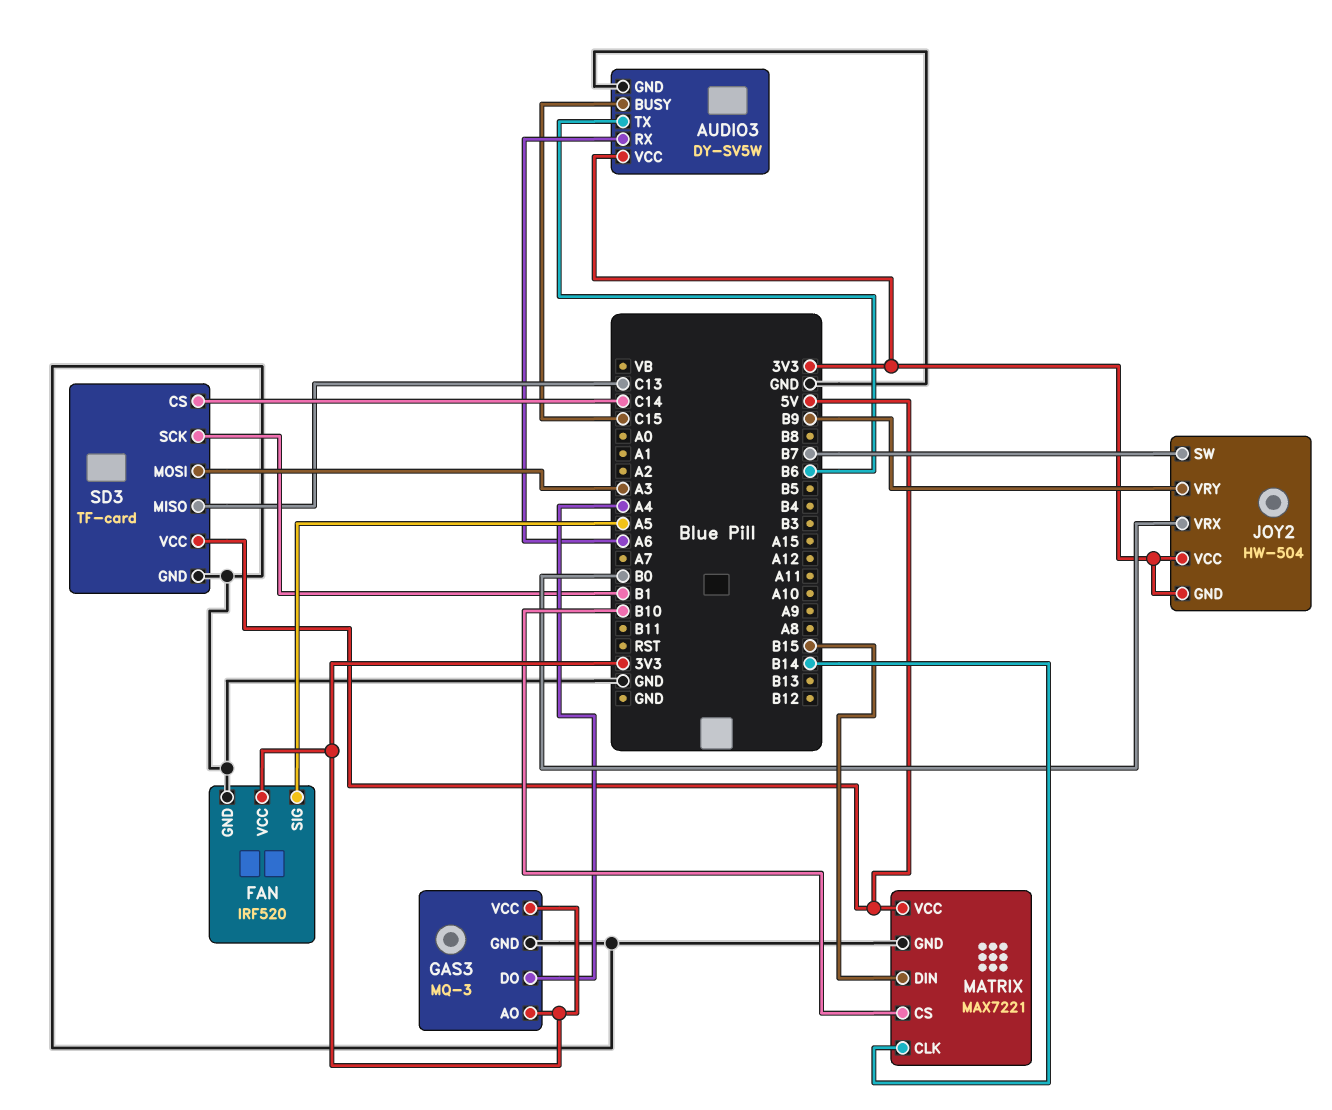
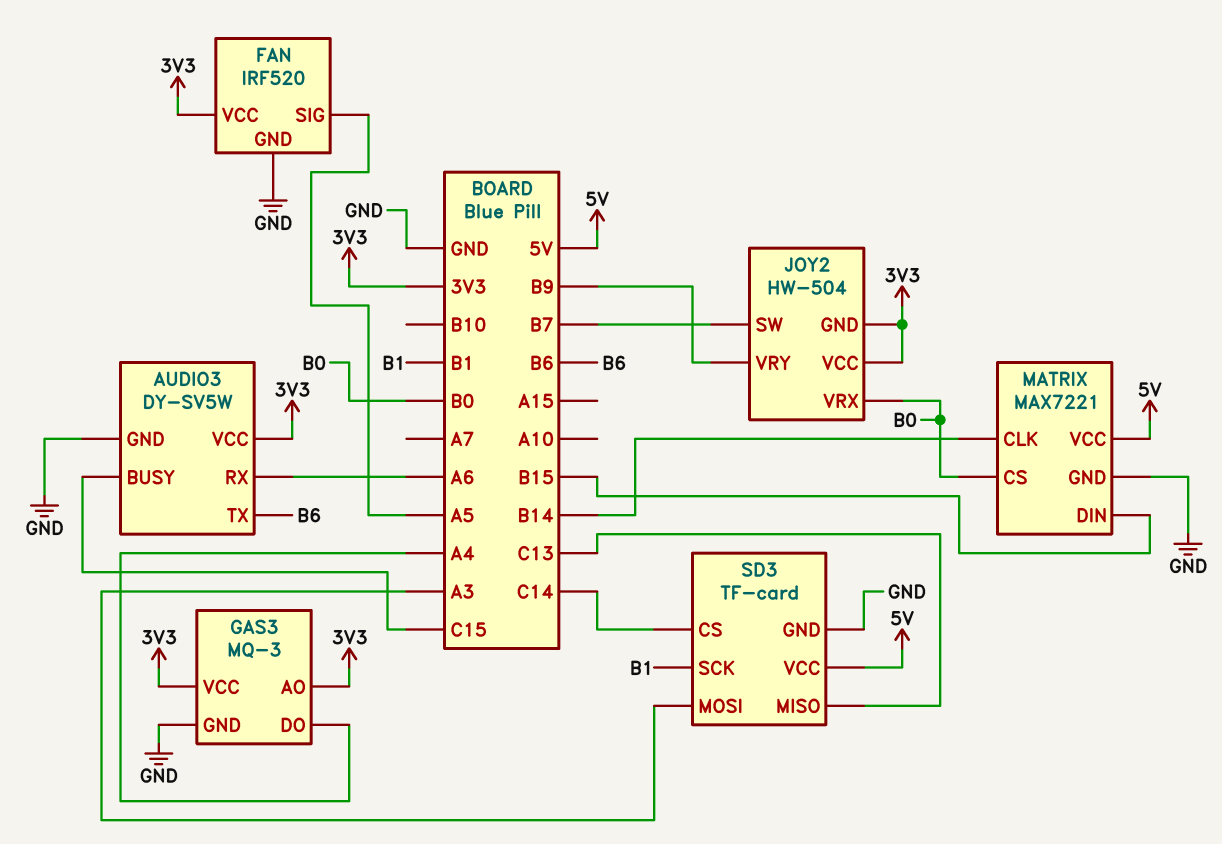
MATRIX pin CS: B10 -> B0

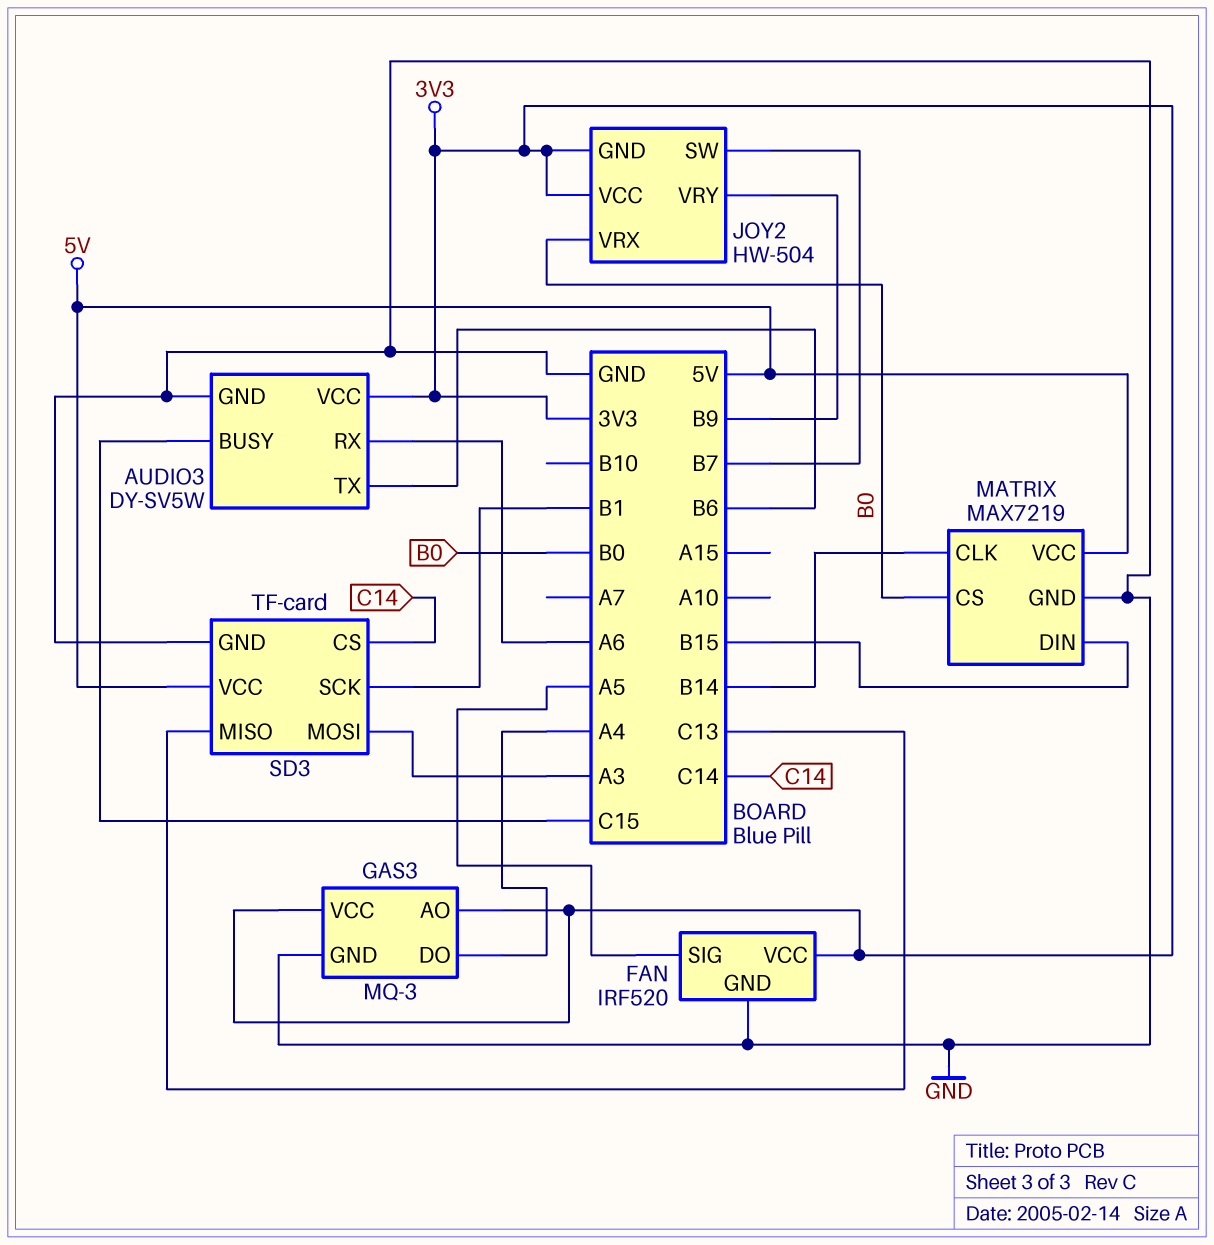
MATRIX: MAX7221 -> MAX7219

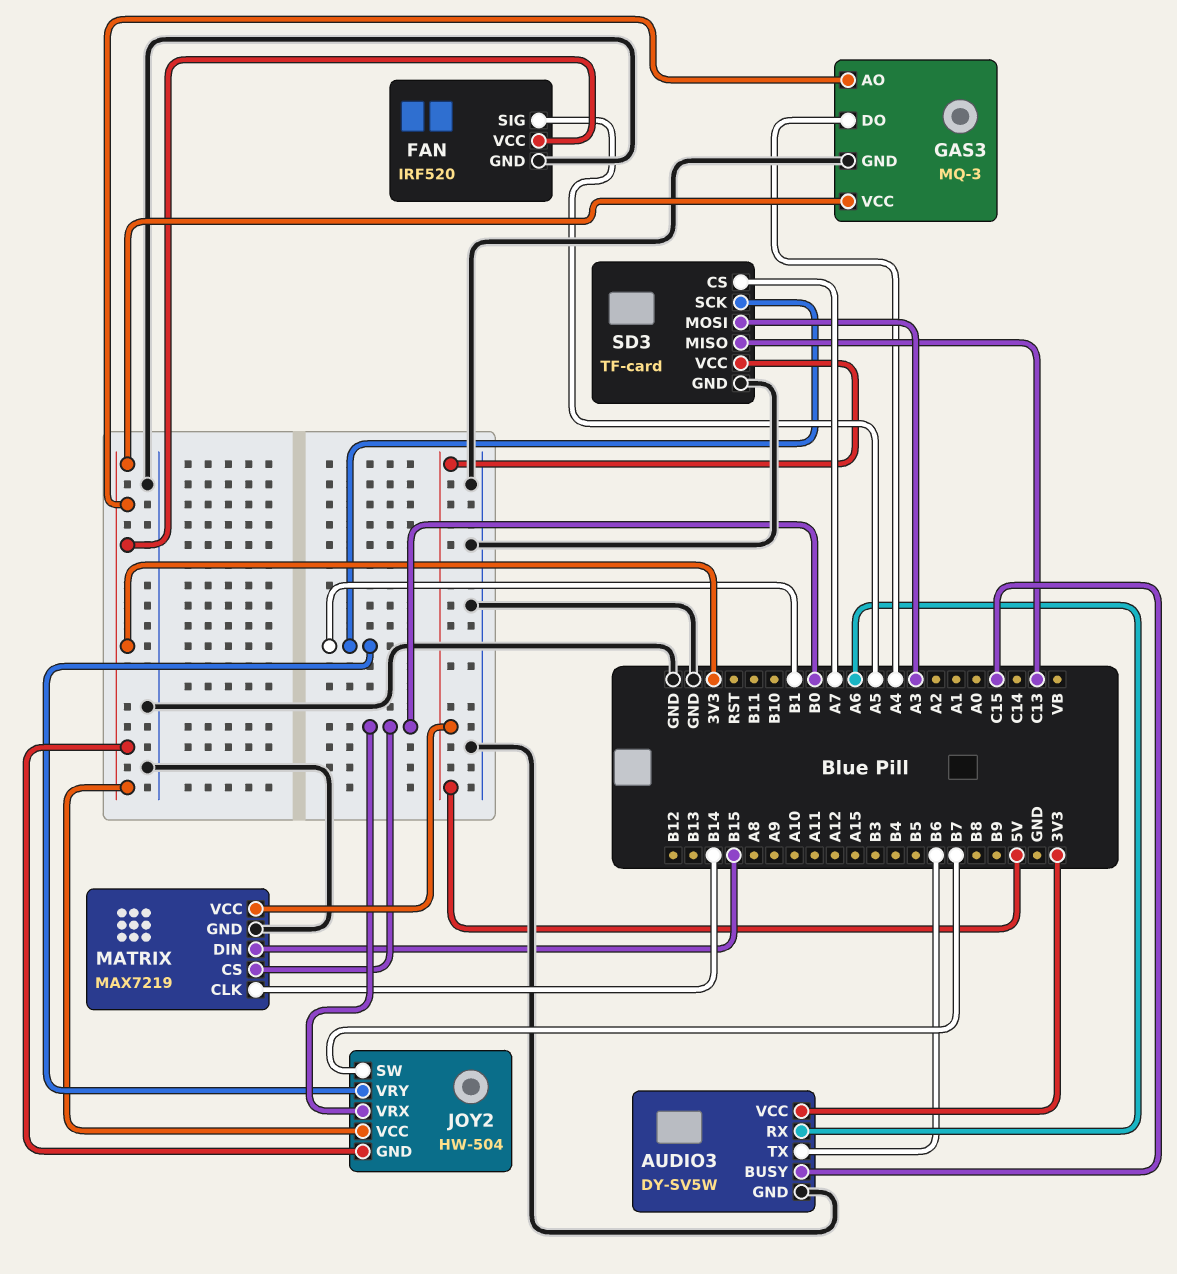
JOY2 pin VRY: B9 -> B1
SD3 pin CS: C14 -> A7

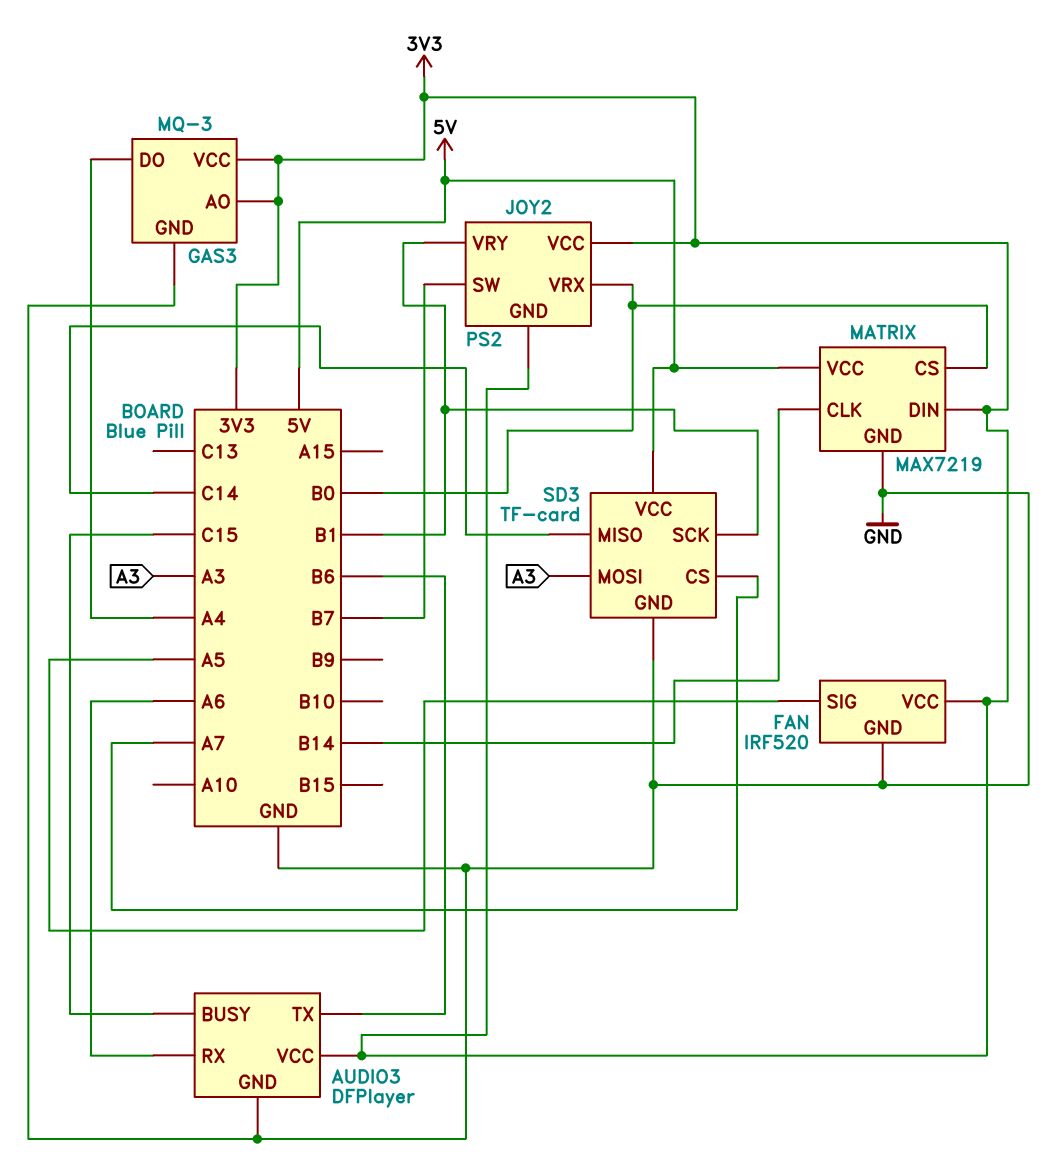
AUDIO3: DY-SV5W -> DFPlayer
JOY2: HW-504 -> PS2
MATRIX pin DIN: B15 -> 3V3
SD3 pin MISO: C13 -> C14

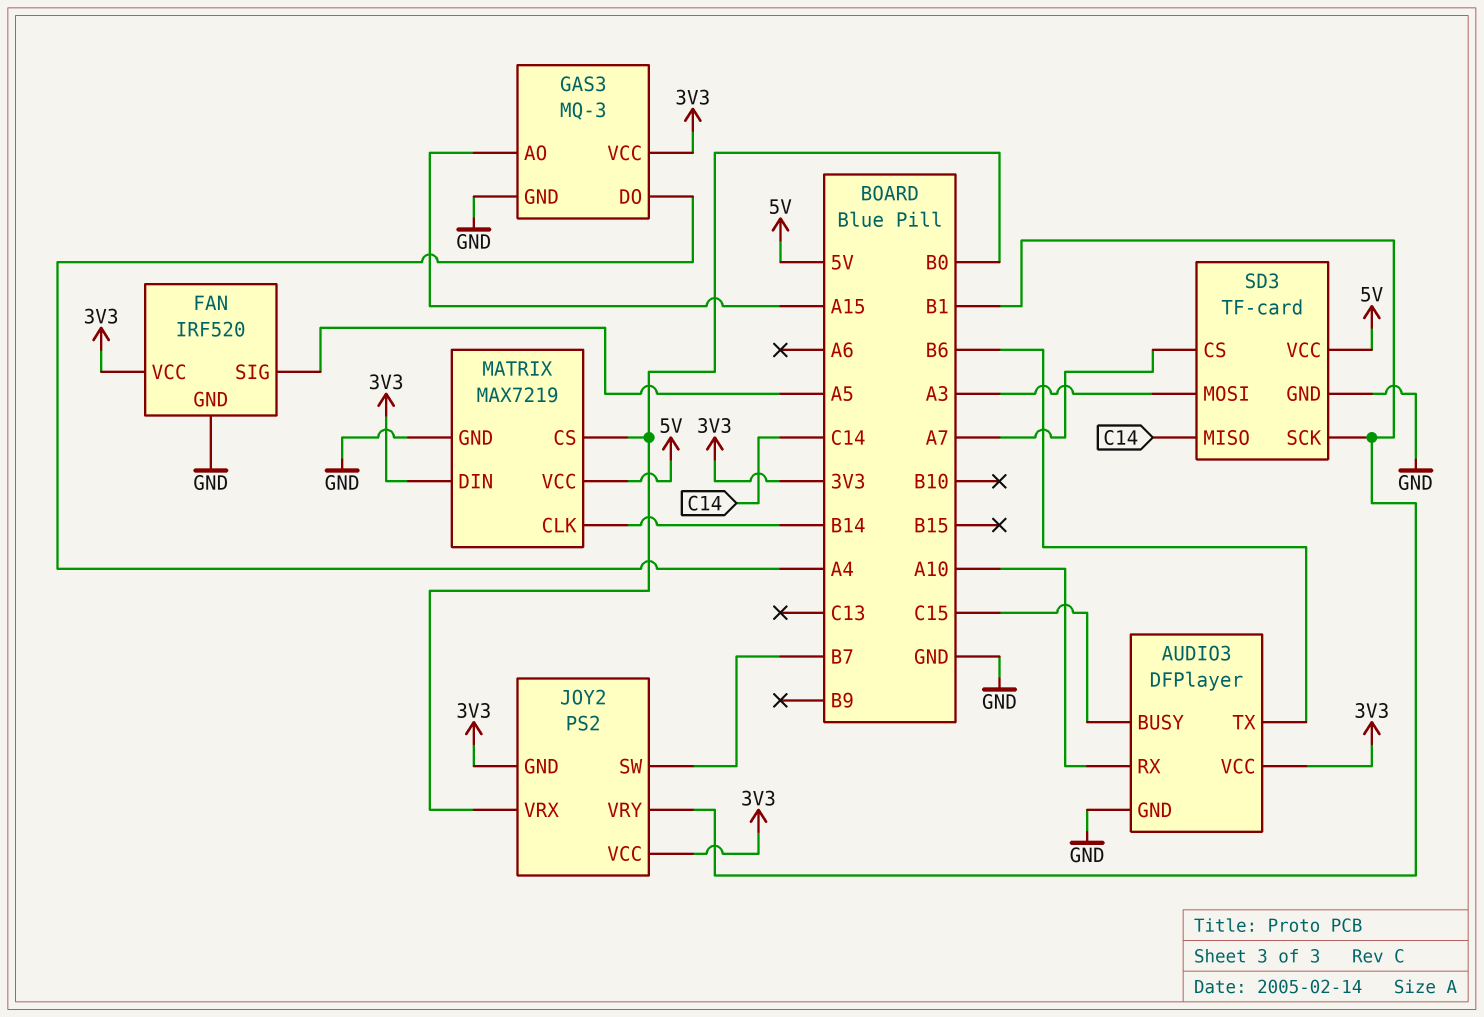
AUDIO3 pin RX: A6 -> A10
GAS3 pin AO: 3V3 -> A15

